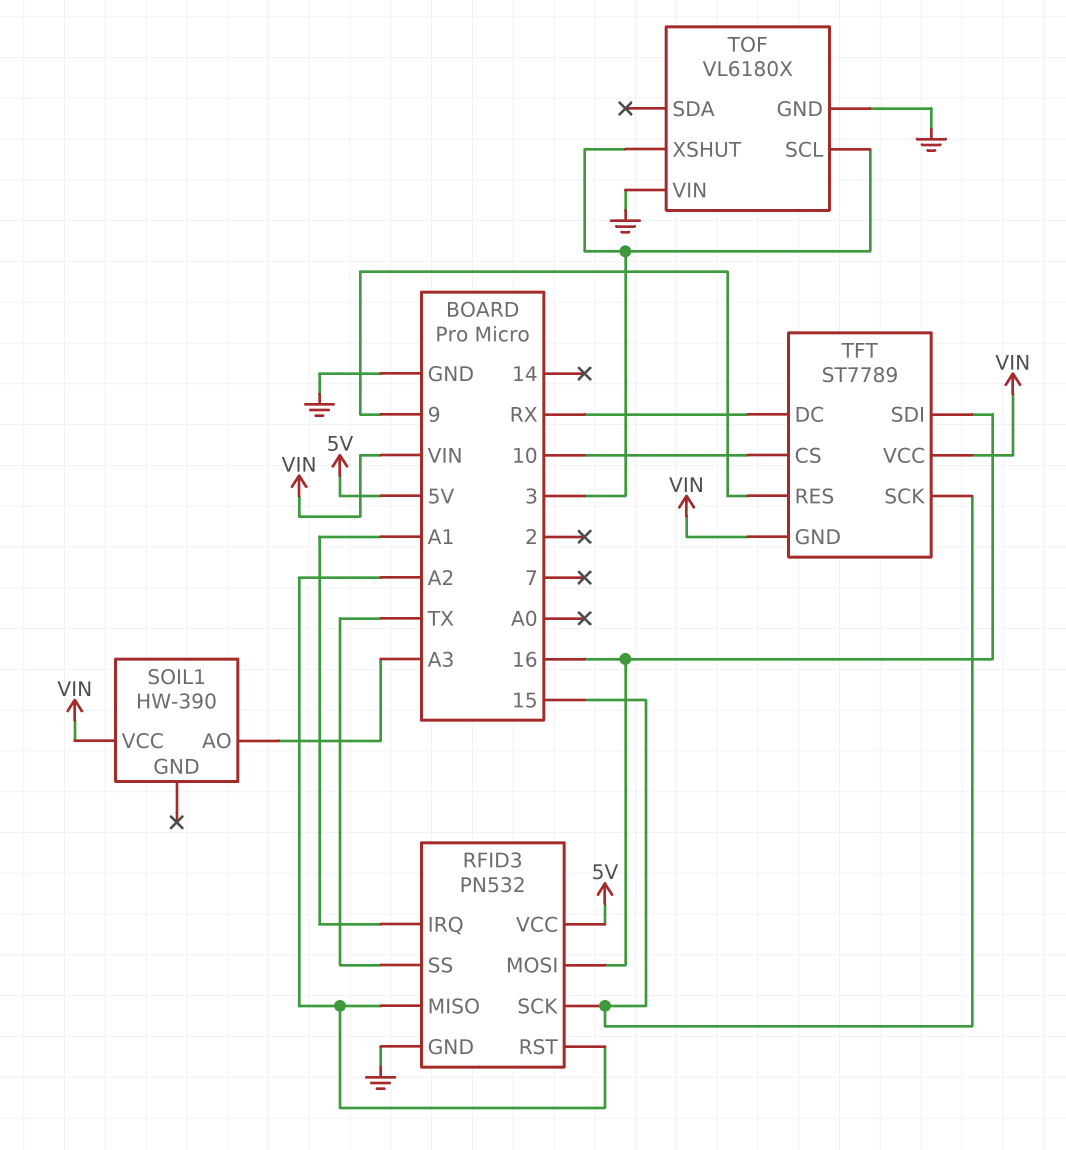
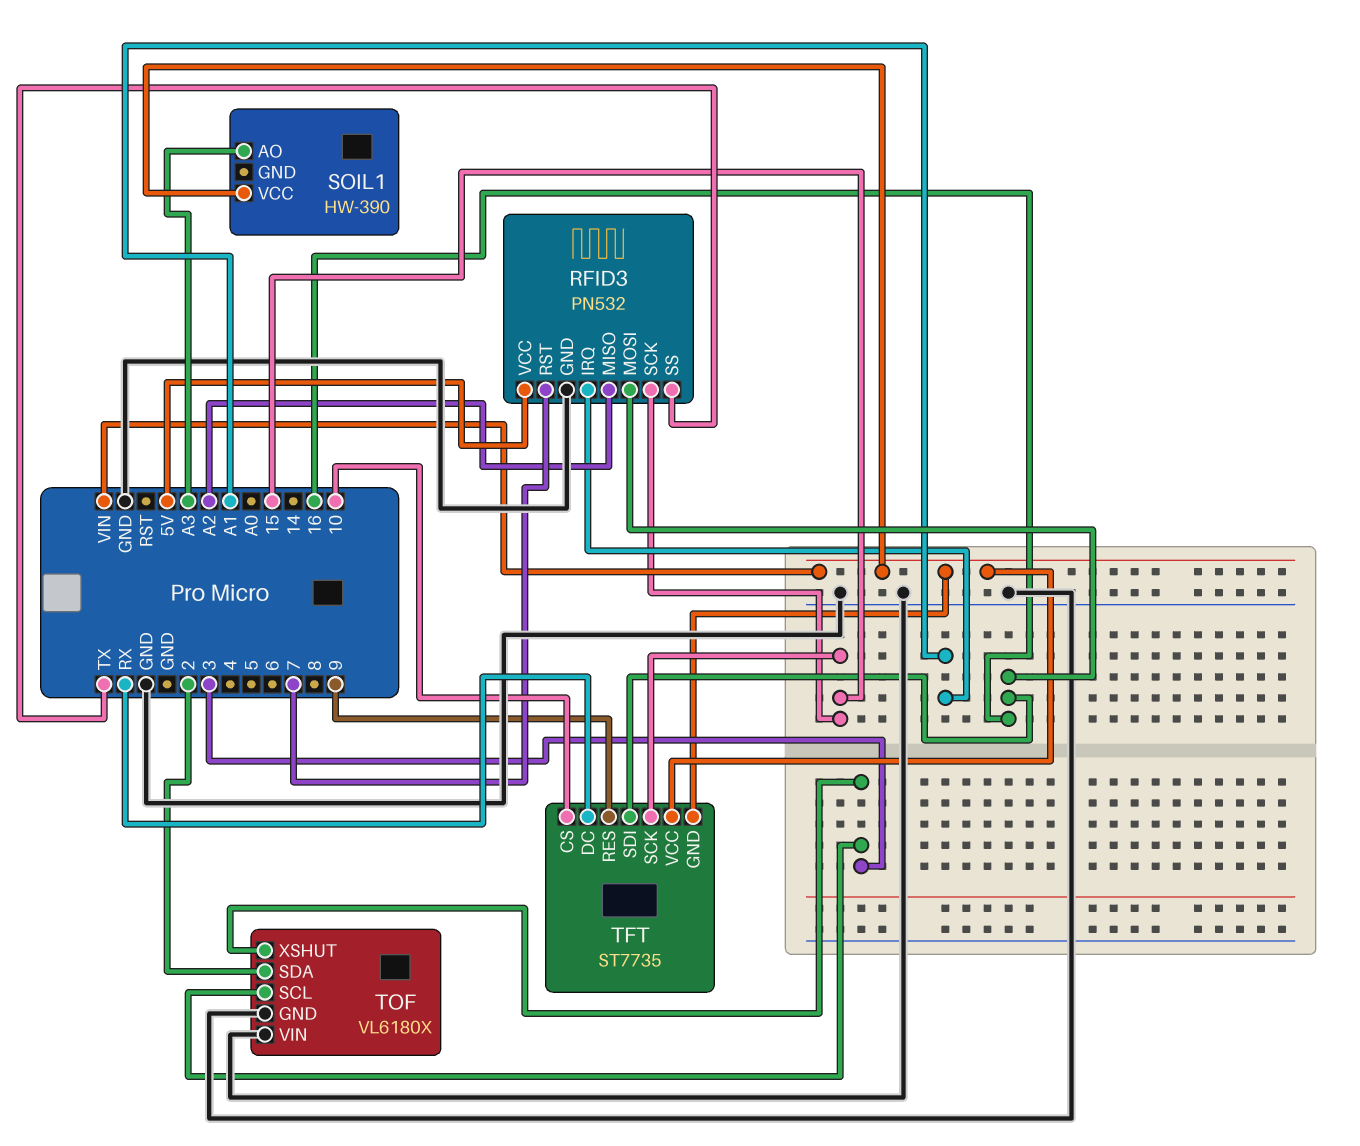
RFID3 pin RST: A2 -> 7
TFT: ST7789 -> ST7735
TOF pin SDA: none -> 2

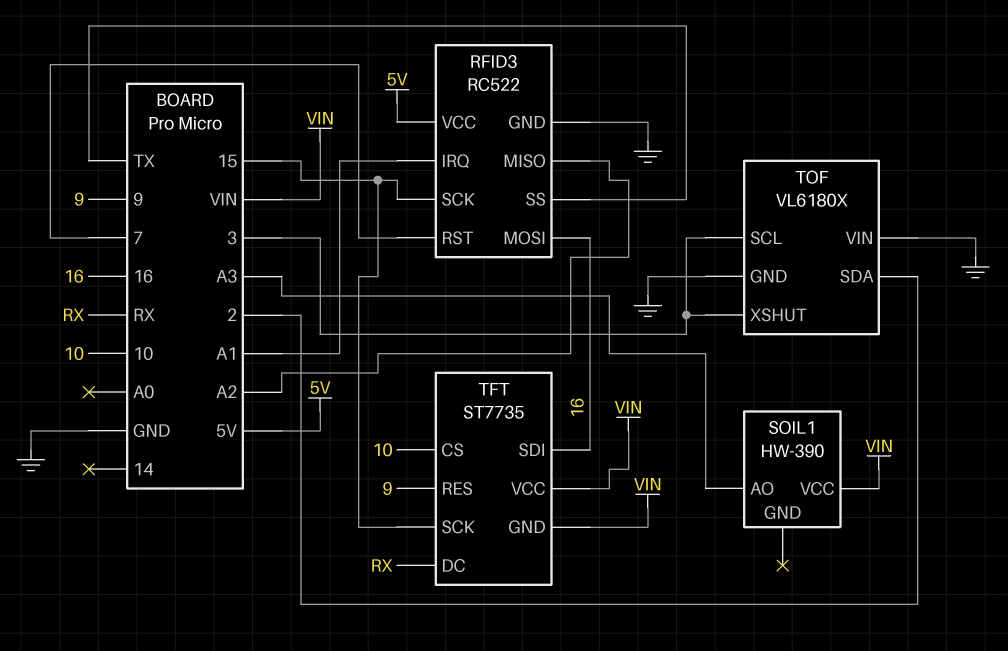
RFID3: PN532 -> RC522

